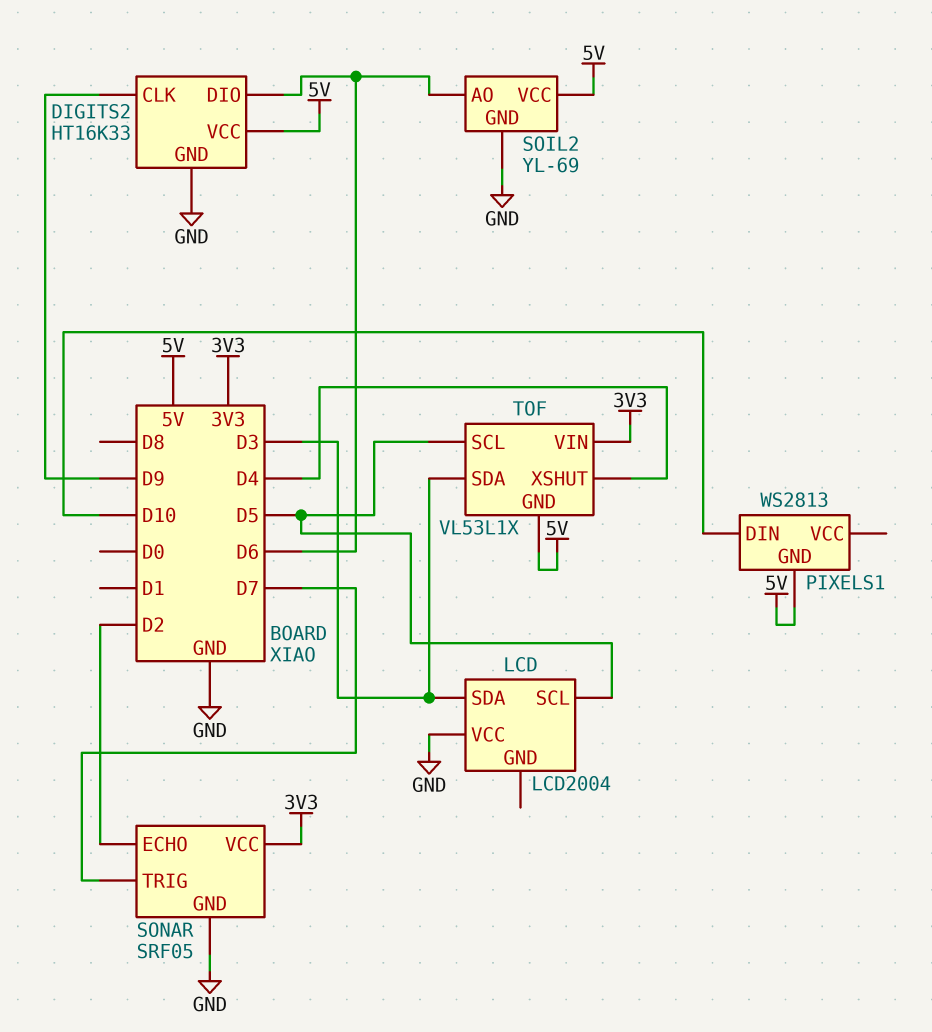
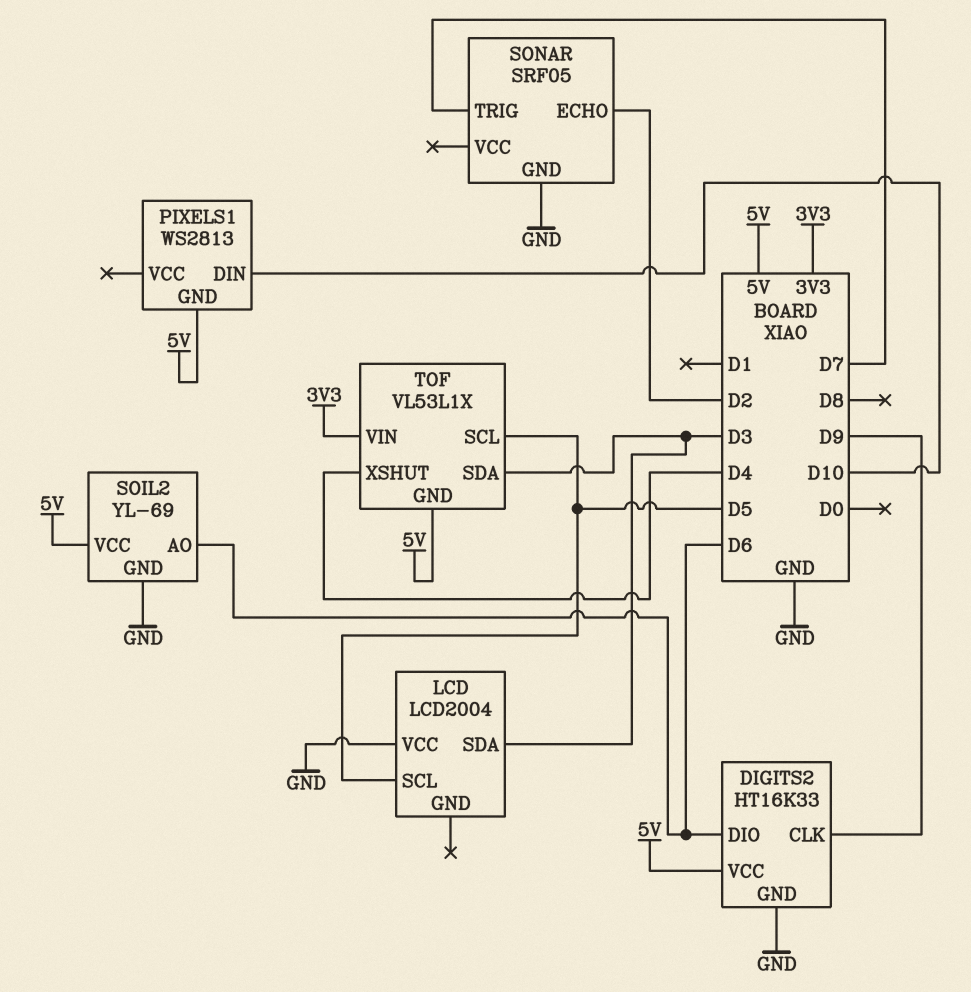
SONAR pin VCC: 3V3 -> none

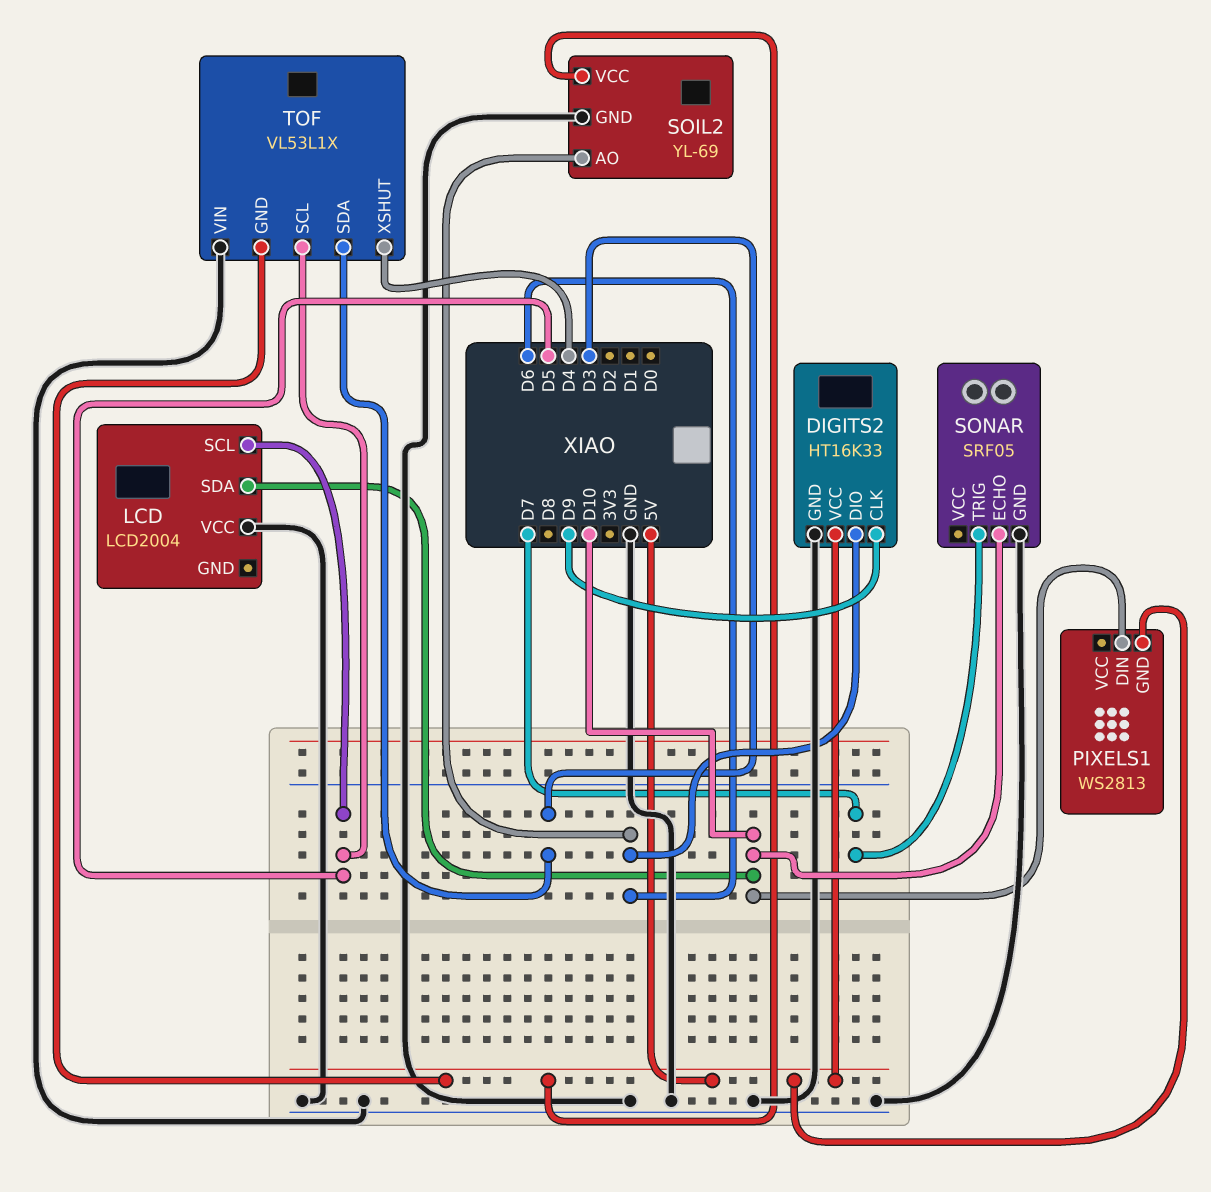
LCD pin SDA: D3 -> D10
SONAR pin ECHO: D2 -> D10
TOF pin VIN: 3V3 -> GND

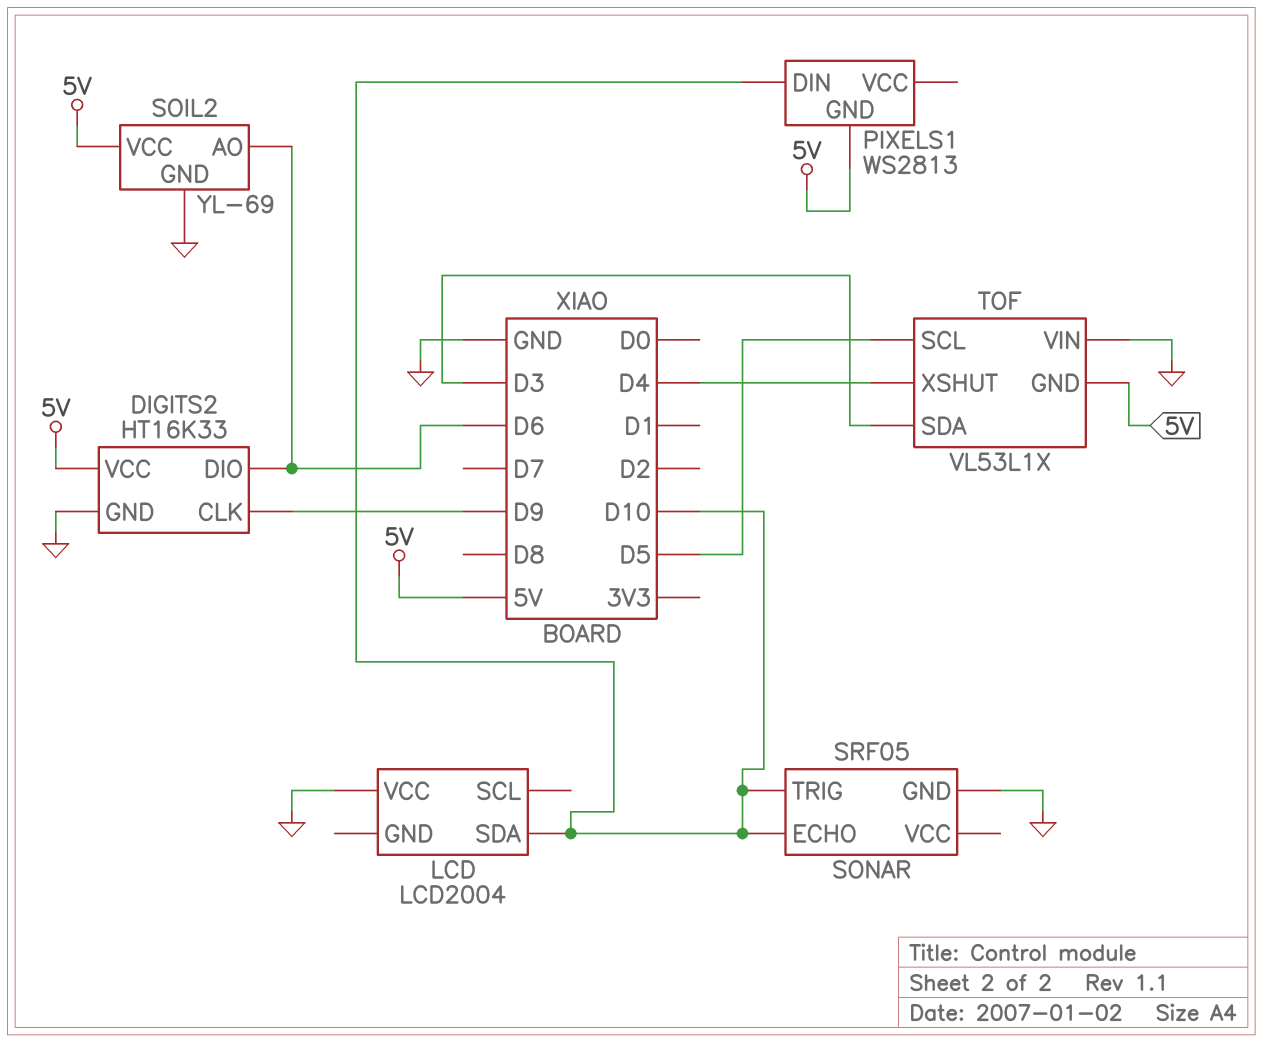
LCD pin SCL: D5 -> none
SONAR pin TRIG: D7 -> D10

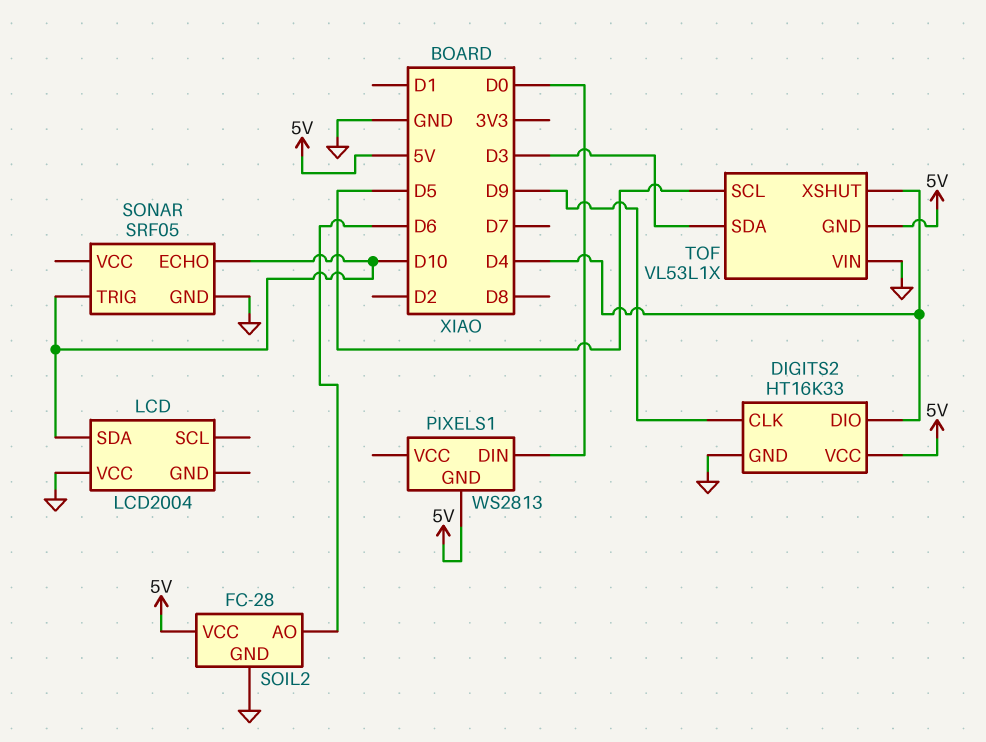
DIGITS2 pin DIO: D6 -> D4
PIXELS1 pin DIN: D10 -> D0
SOIL2: YL-69 -> FC-28

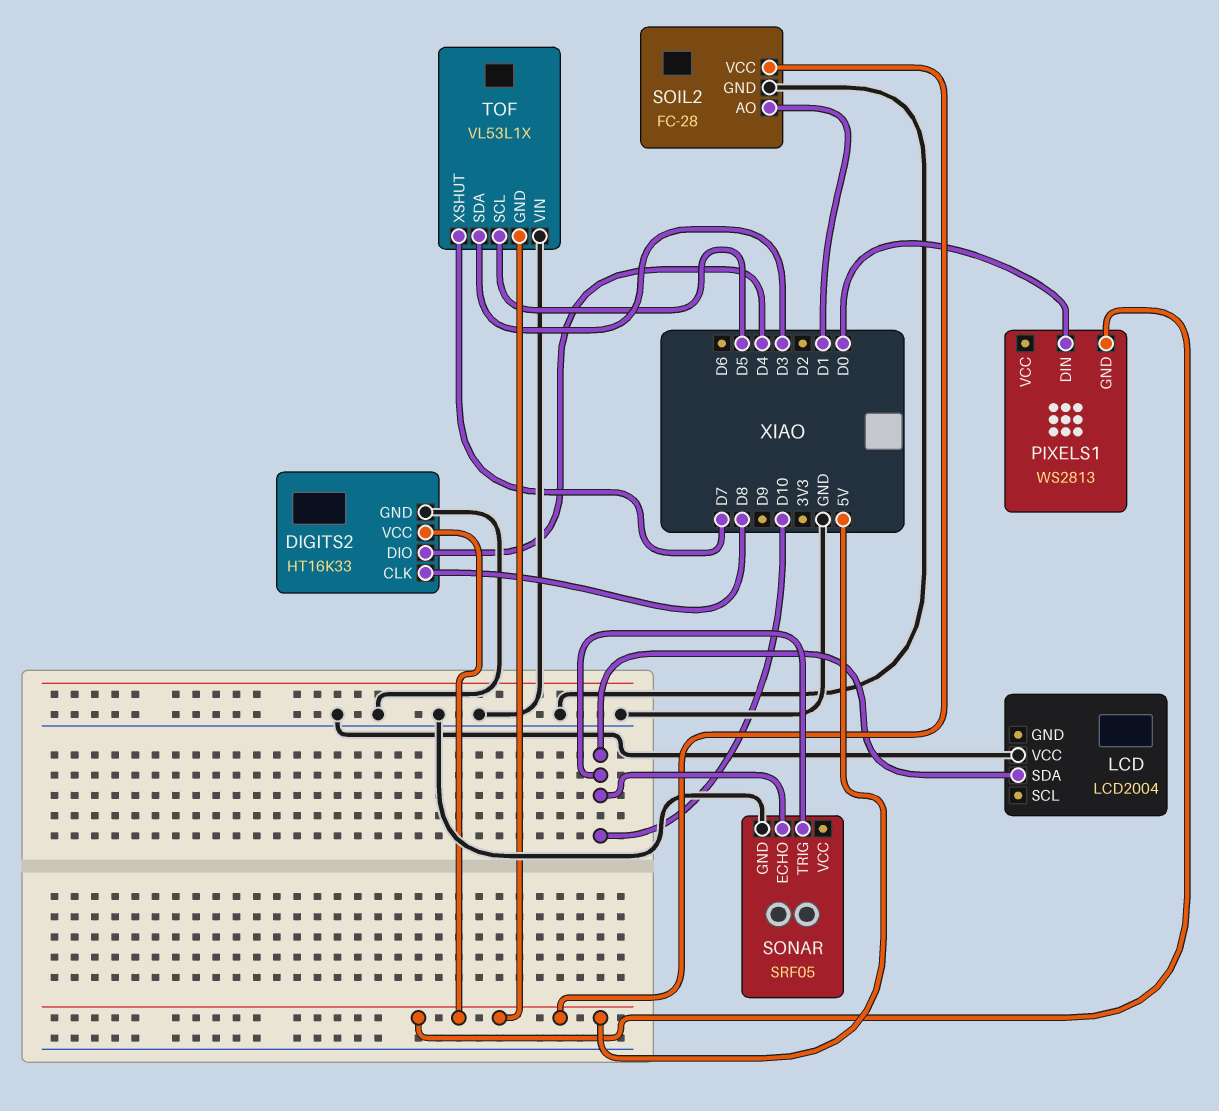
DIGITS2 pin CLK: D9 -> D8
SOIL2 pin AO: D6 -> D1
TOF pin XSHUT: D4 -> D7

